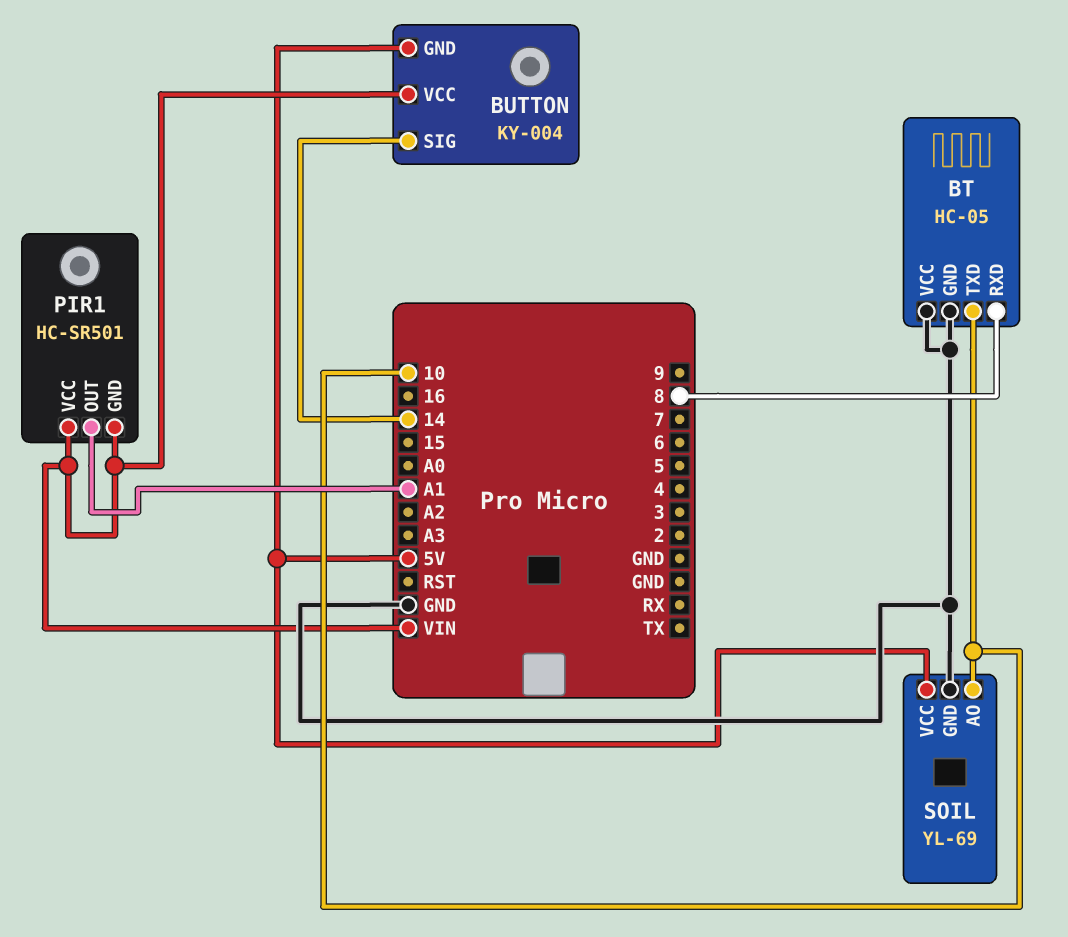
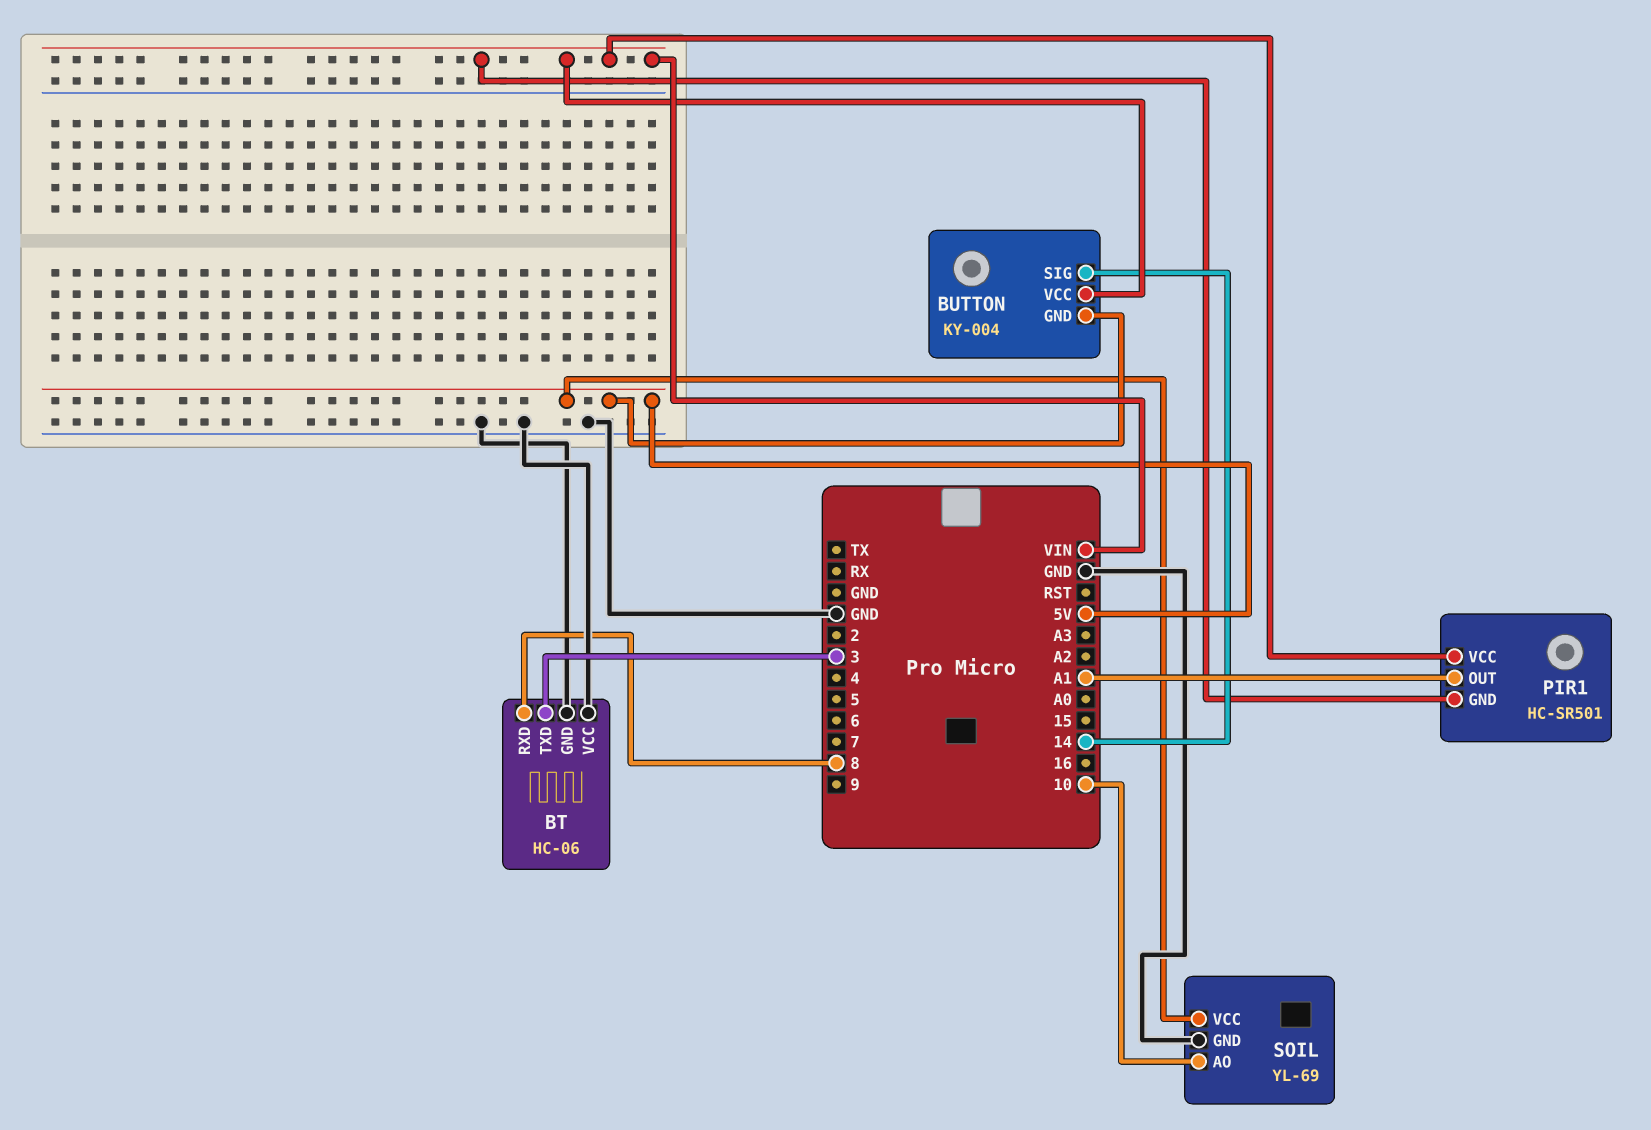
BT: HC-05 -> HC-06
BT pin TXD: 10 -> 3

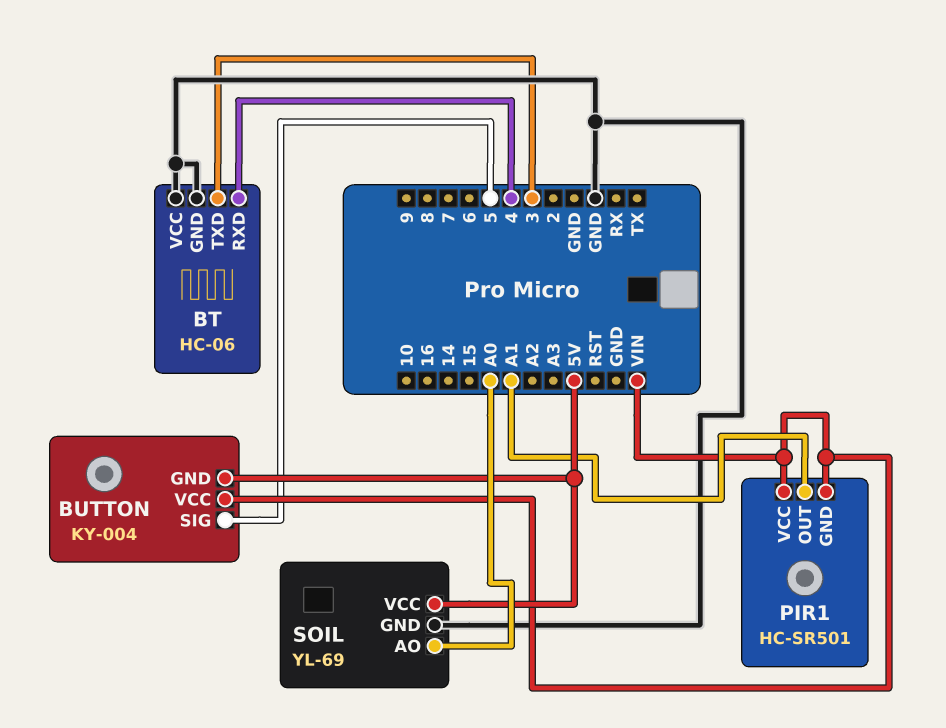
BT pin RXD: 8 -> 4
BUTTON pin SIG: 14 -> 5
SOIL pin AO: 10 -> A0

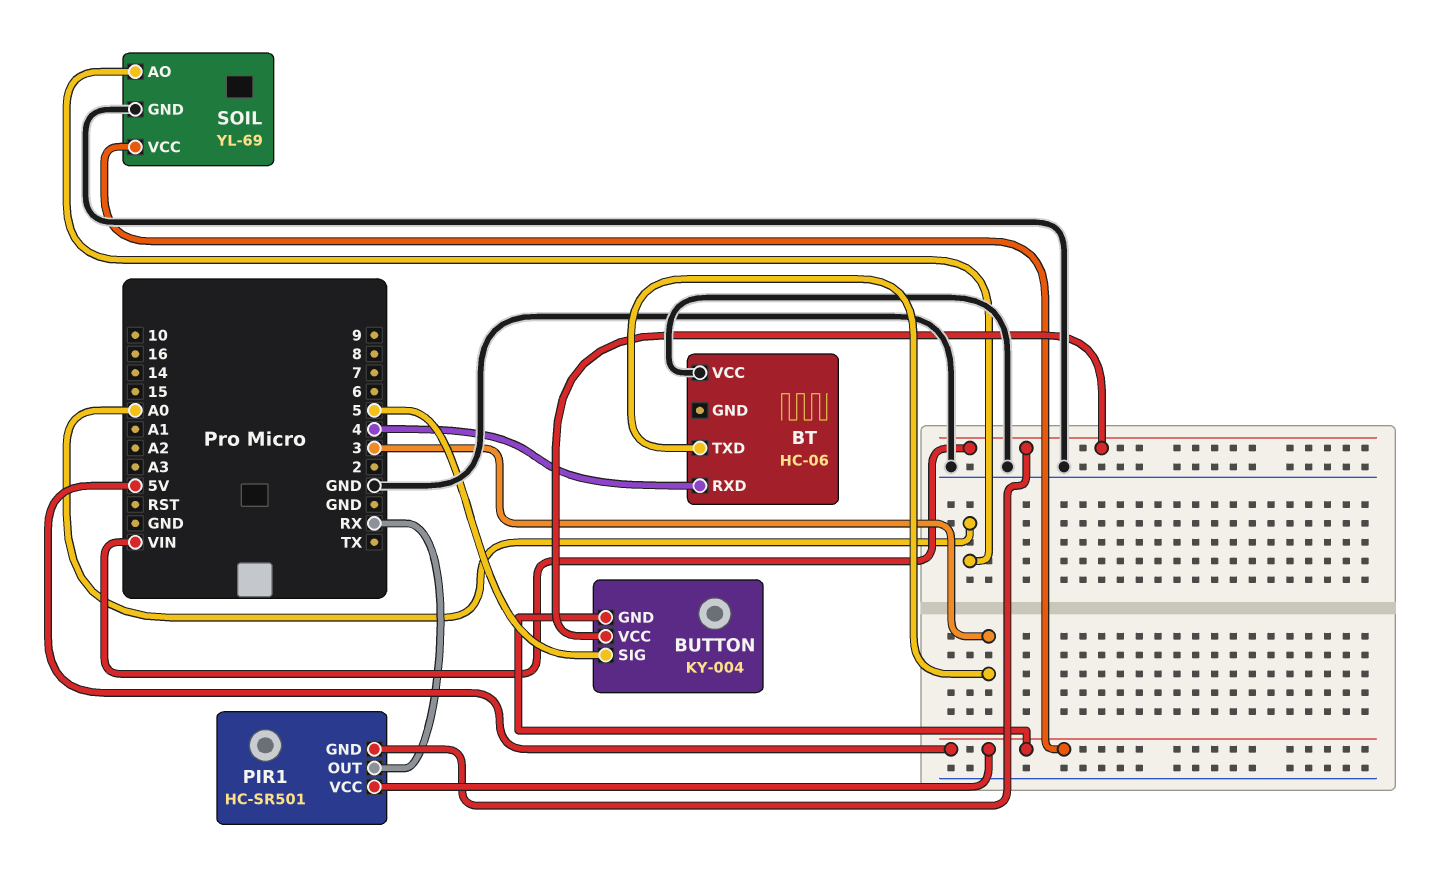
BT pin GND: GND -> none
PIR1 pin OUT: A1 -> RX
PIR1 pin VCC: VIN -> 5V

